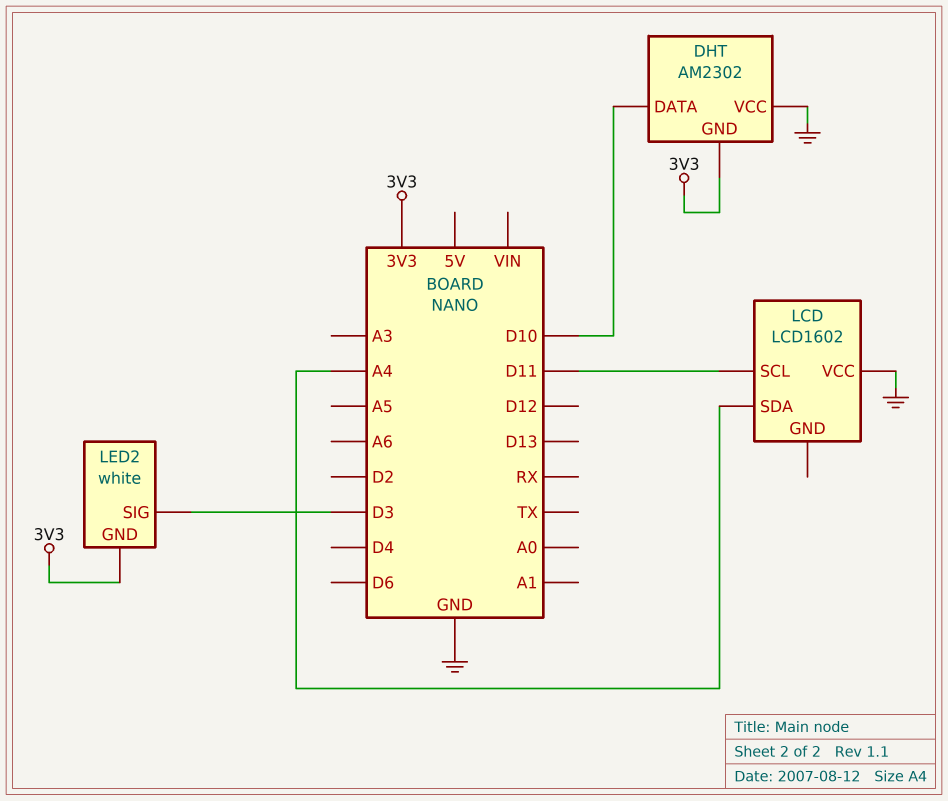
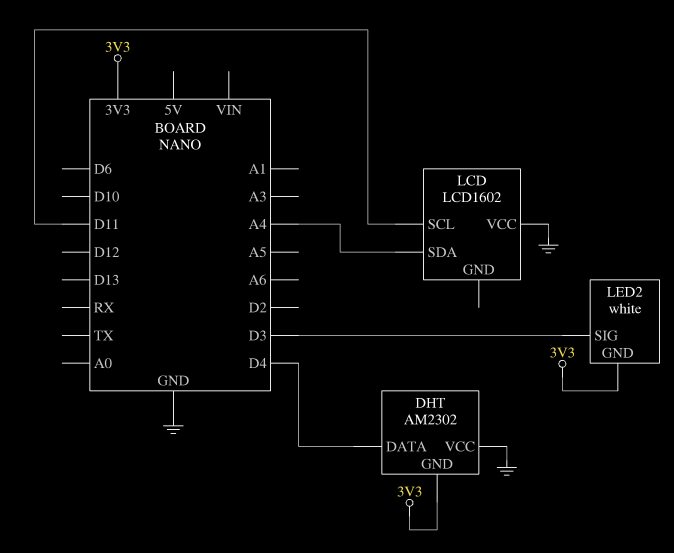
DHT pin DATA: D10 -> D4

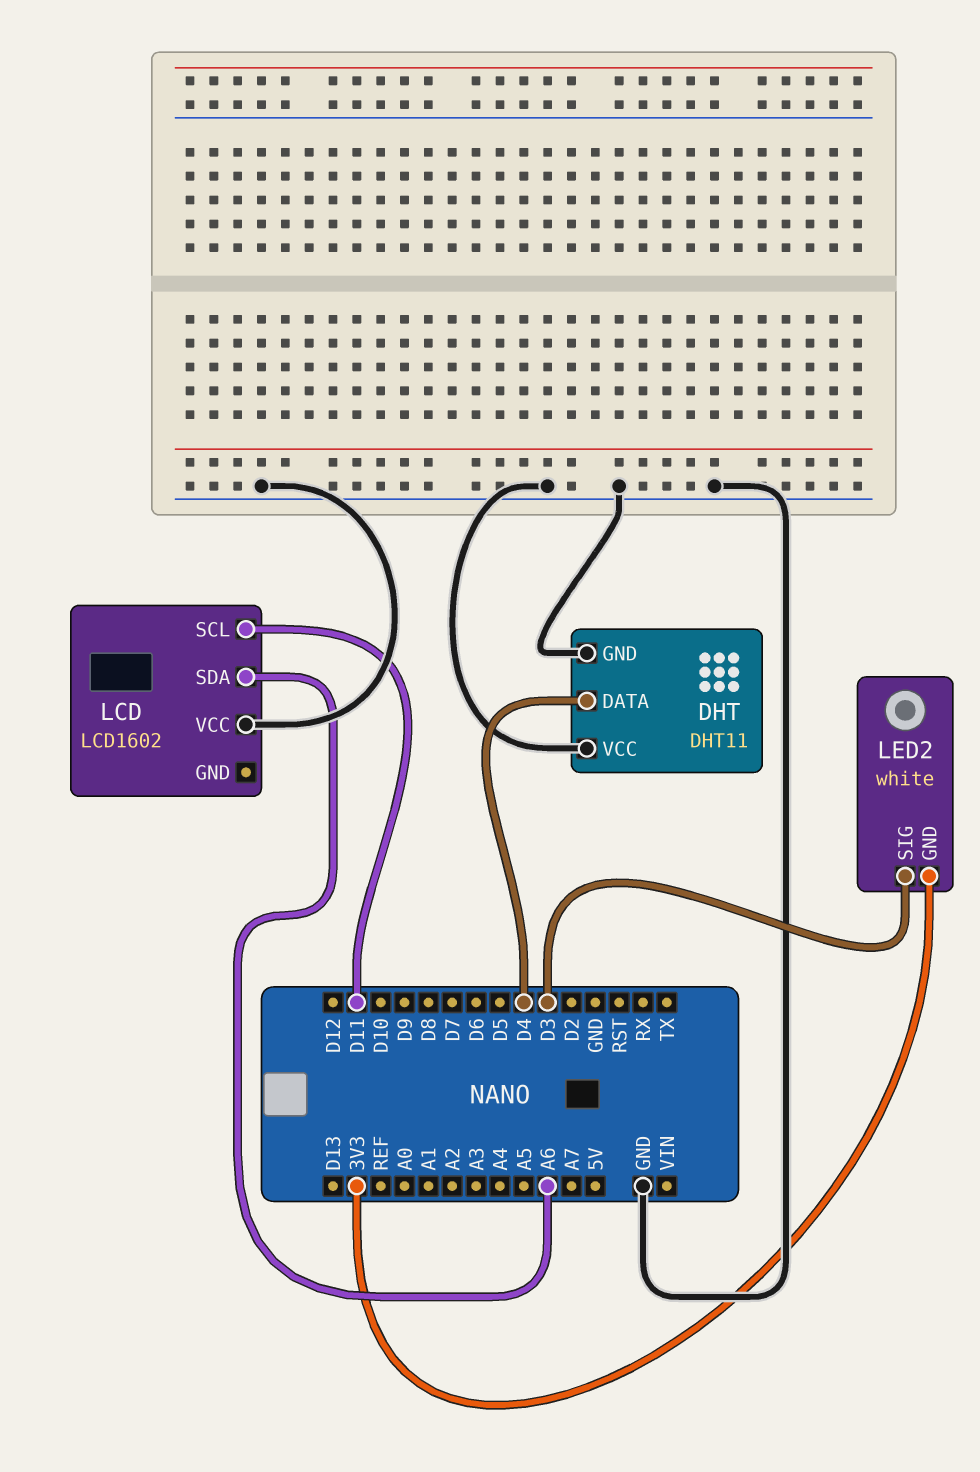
DHT: AM2302 -> DHT11
DHT pin GND: 3V3 -> GND
LCD pin SDA: A4 -> A6

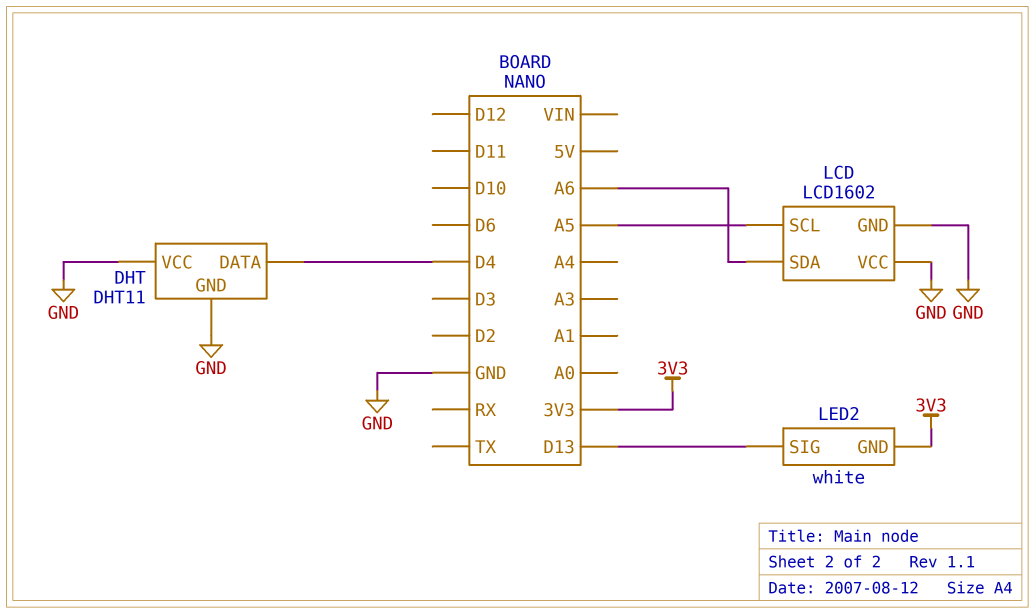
LCD pin GND: none -> GND
LCD pin SCL: D11 -> A5
LED2 pin SIG: D3 -> D13

